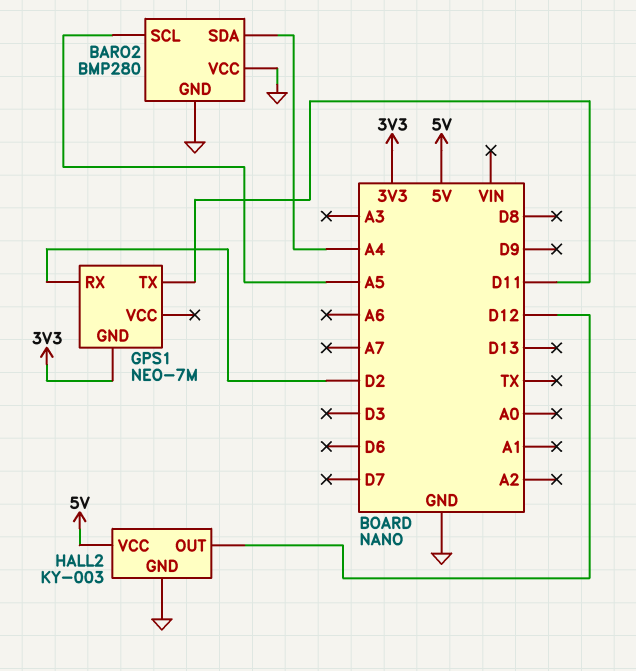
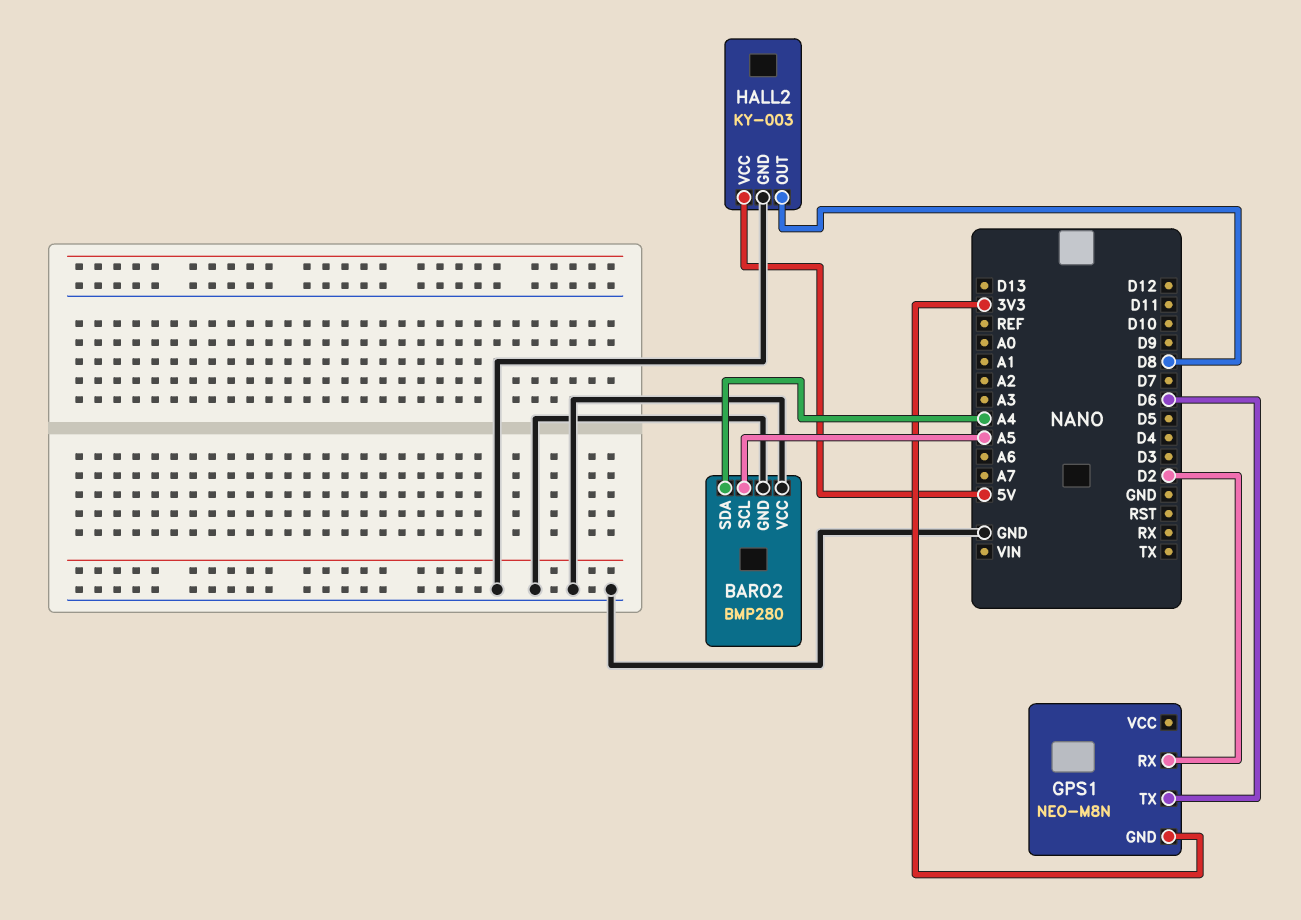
GPS1: NEO-7M -> NEO-M8N
GPS1 pin TX: D11 -> D6
HALL2 pin OUT: D12 -> D8

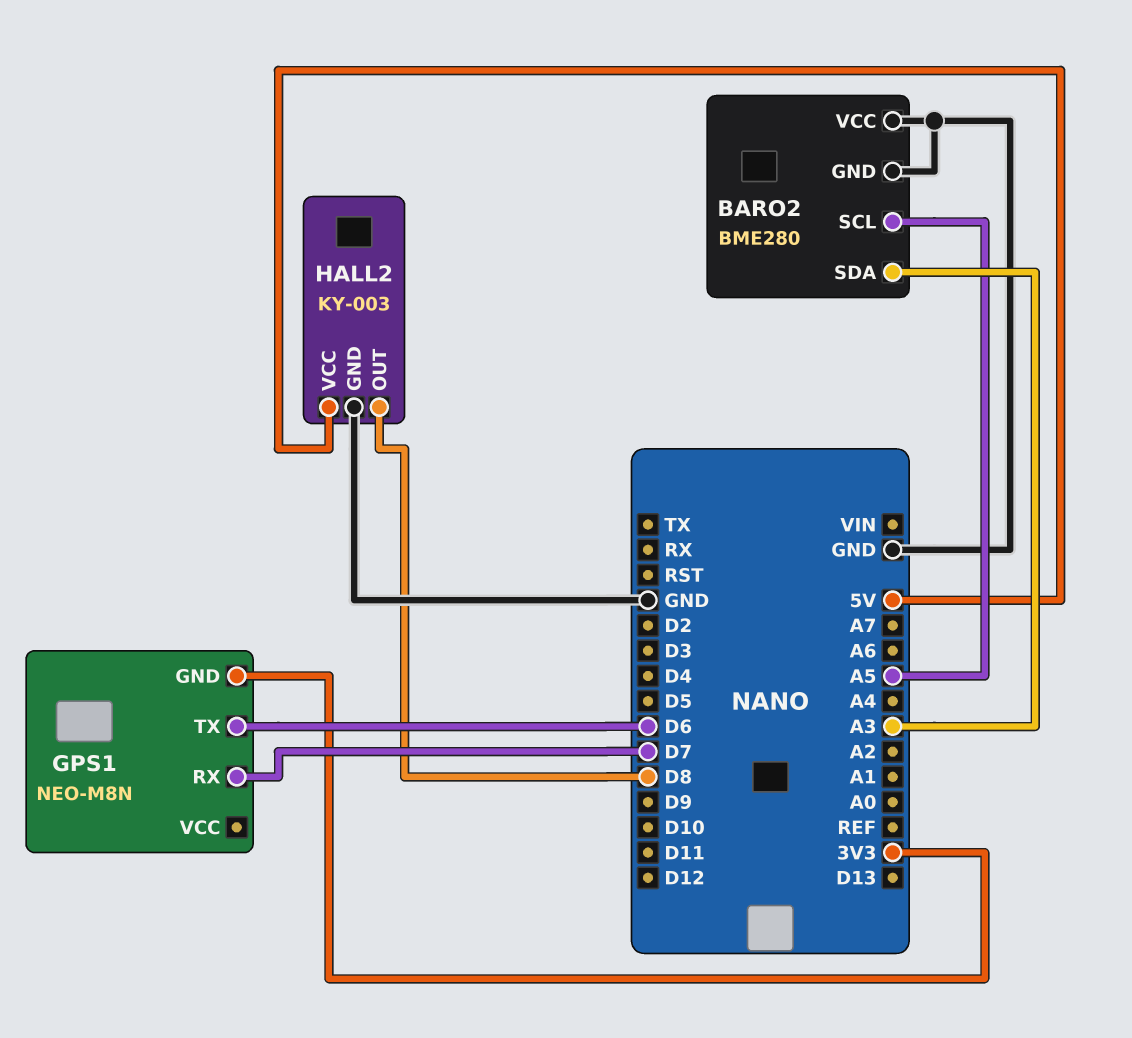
BARO2: BMP280 -> BME280
BARO2 pin SDA: A4 -> A3
GPS1 pin RX: D2 -> D7

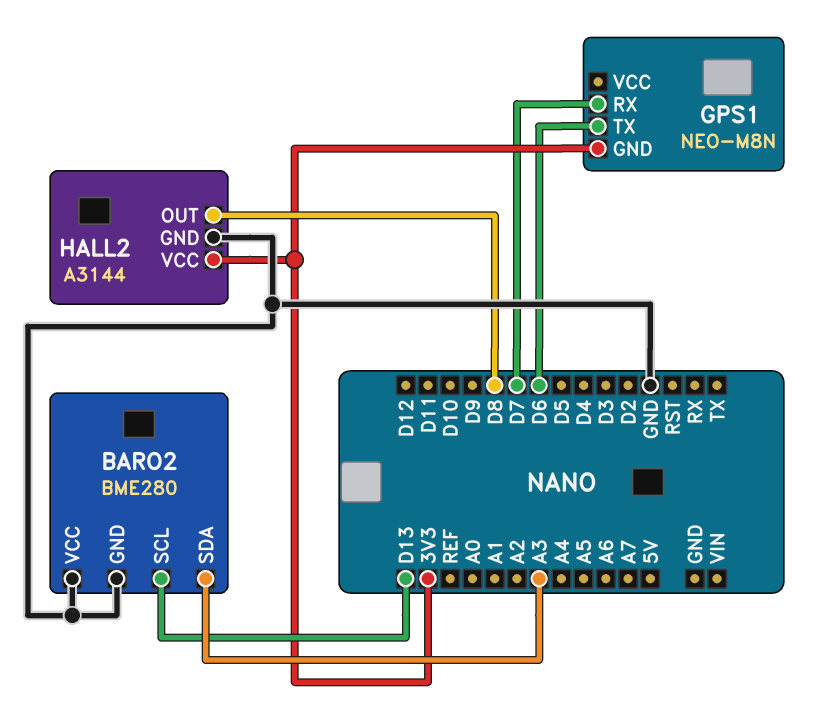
BARO2 pin SCL: A5 -> D13
HALL2: KY-003 -> A3144
HALL2 pin VCC: 5V -> 3V3

